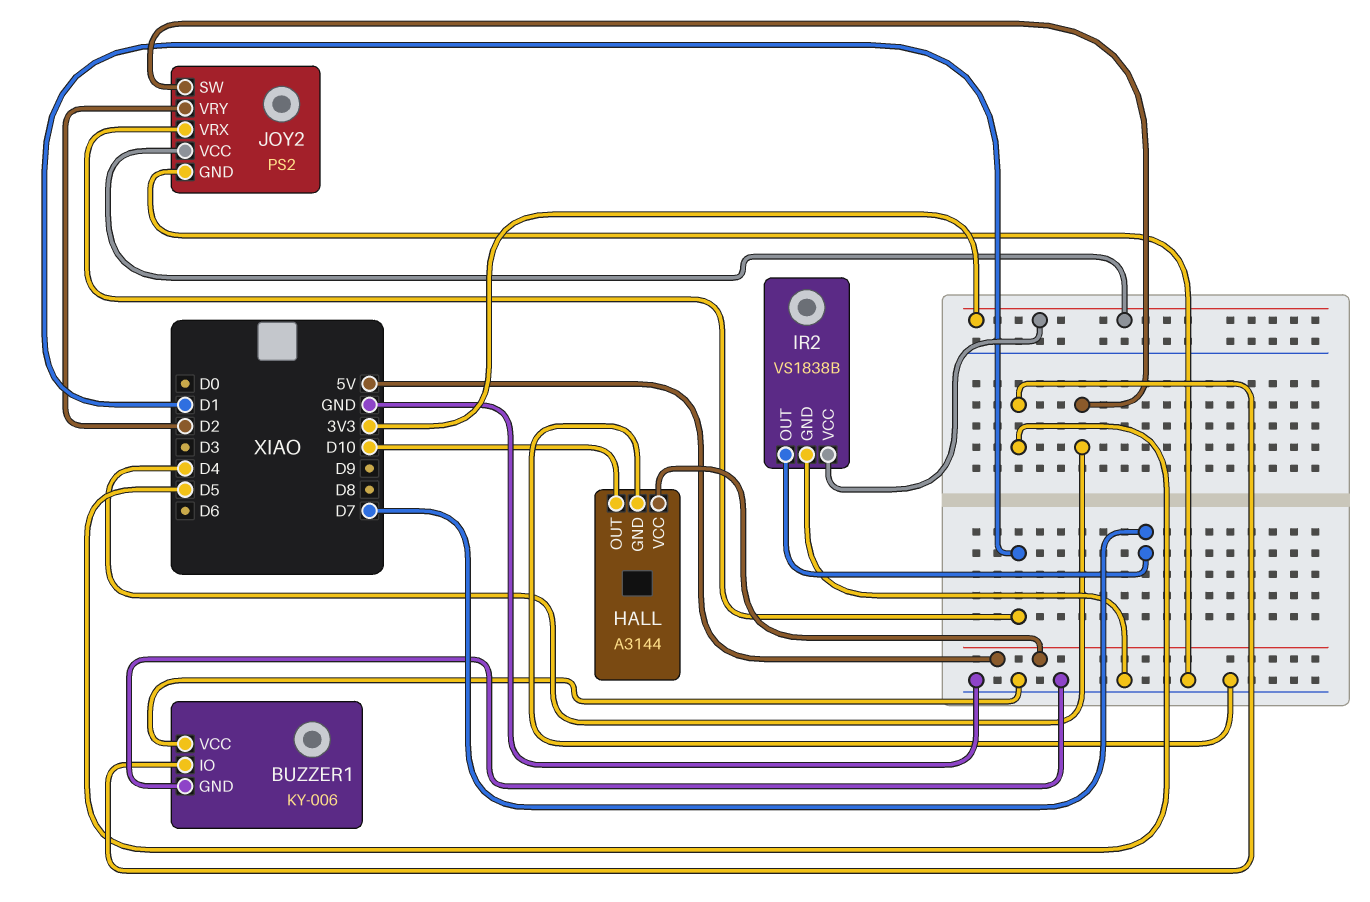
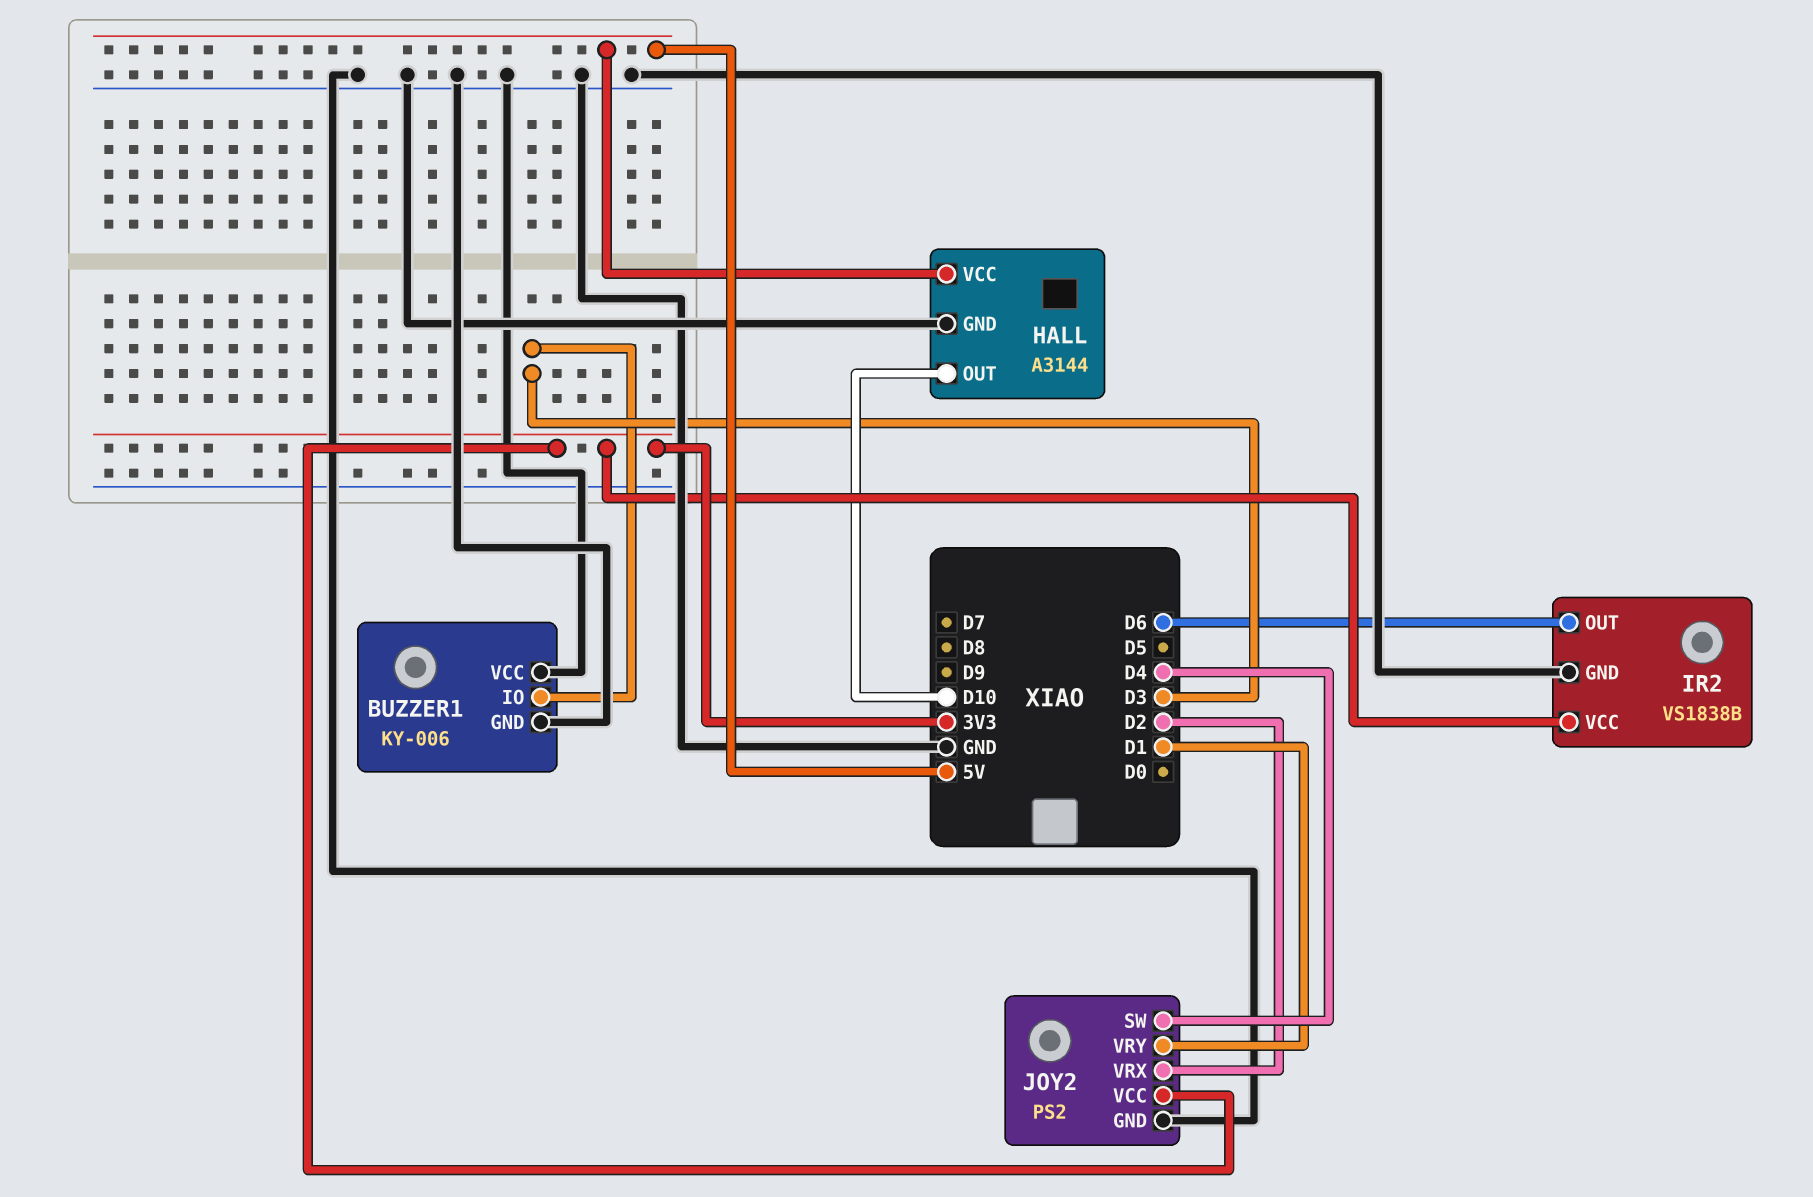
BUZZER1 pin IO: D5 -> D3
IR2 pin OUT: D7 -> D6
JOY2 pin VRX: D1 -> D2
JOY2 pin VRY: D2 -> D1

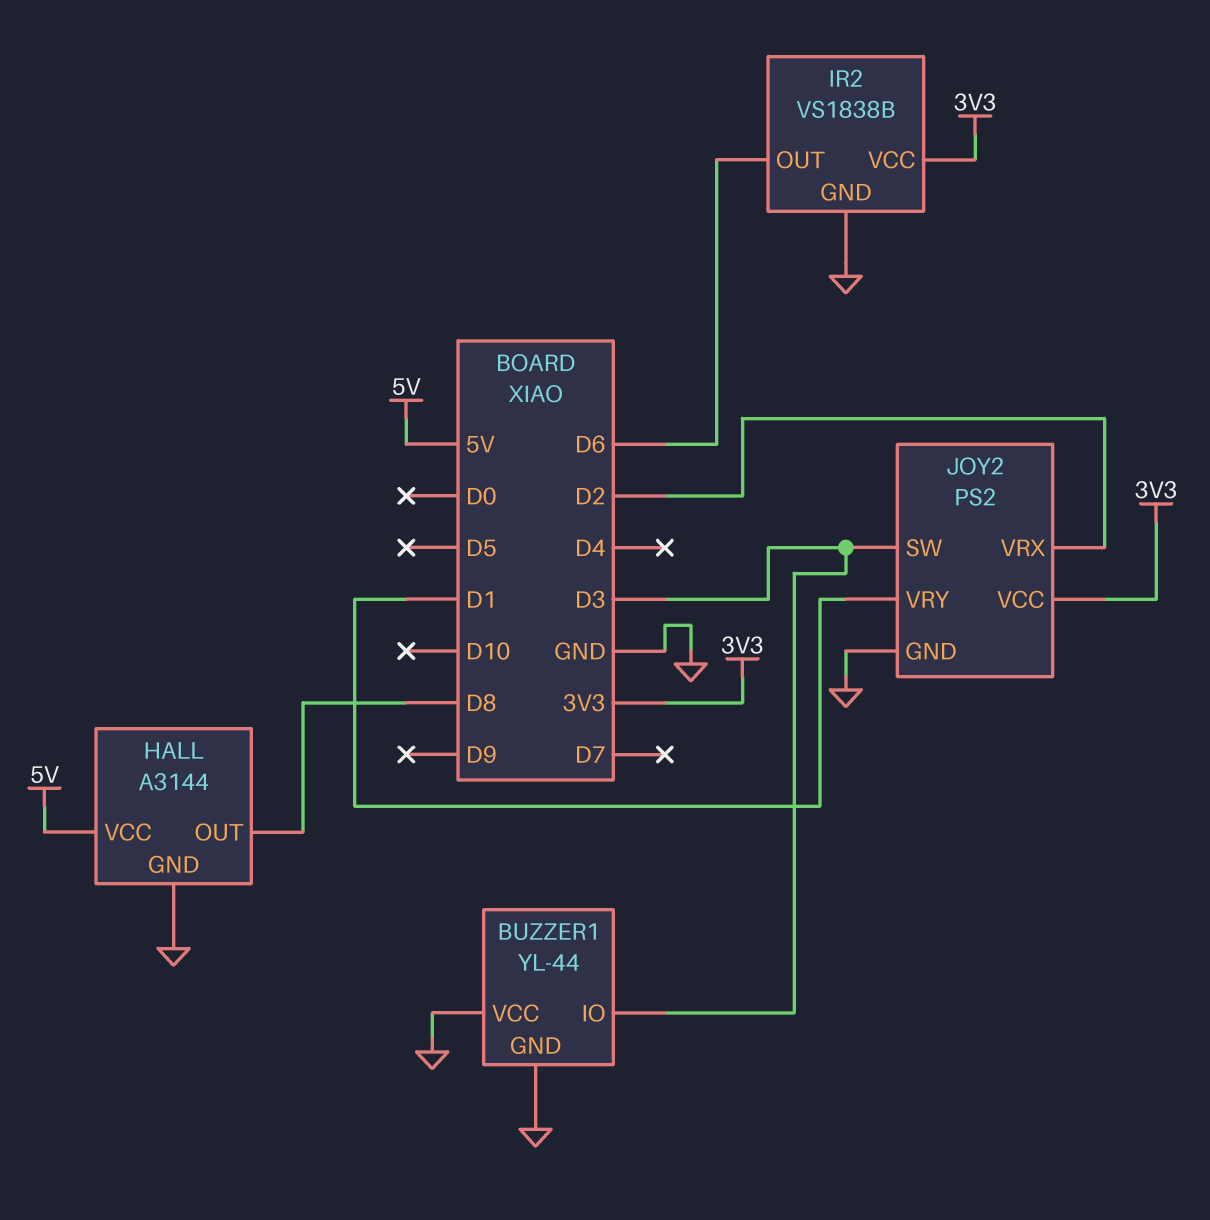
BUZZER1: KY-006 -> YL-44
HALL pin OUT: D10 -> D8
JOY2 pin SW: D4 -> D3

